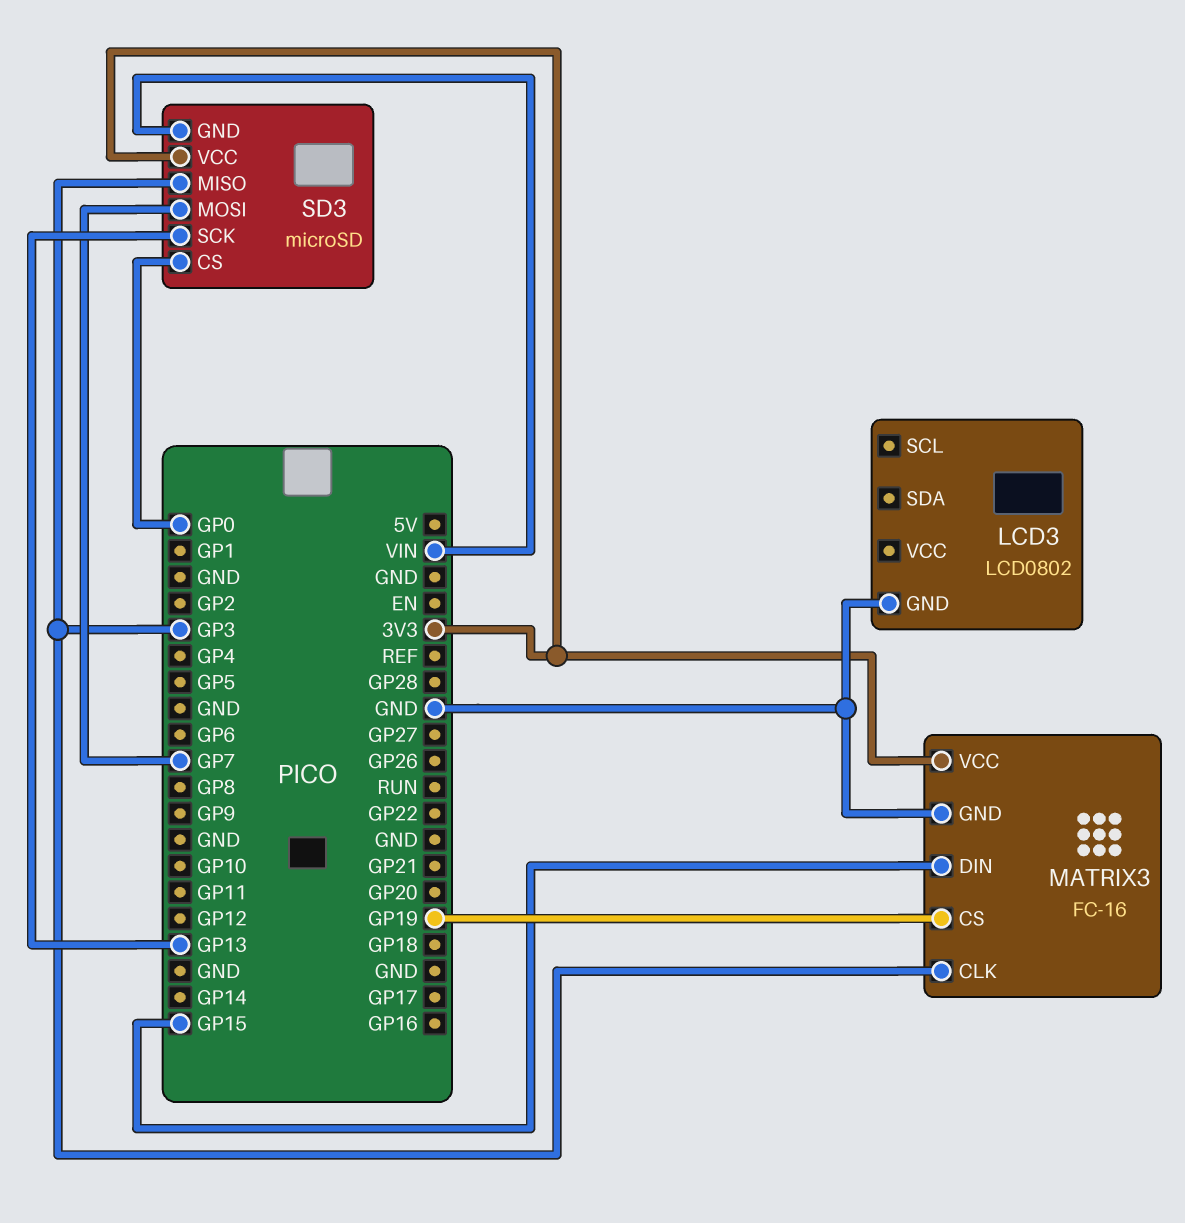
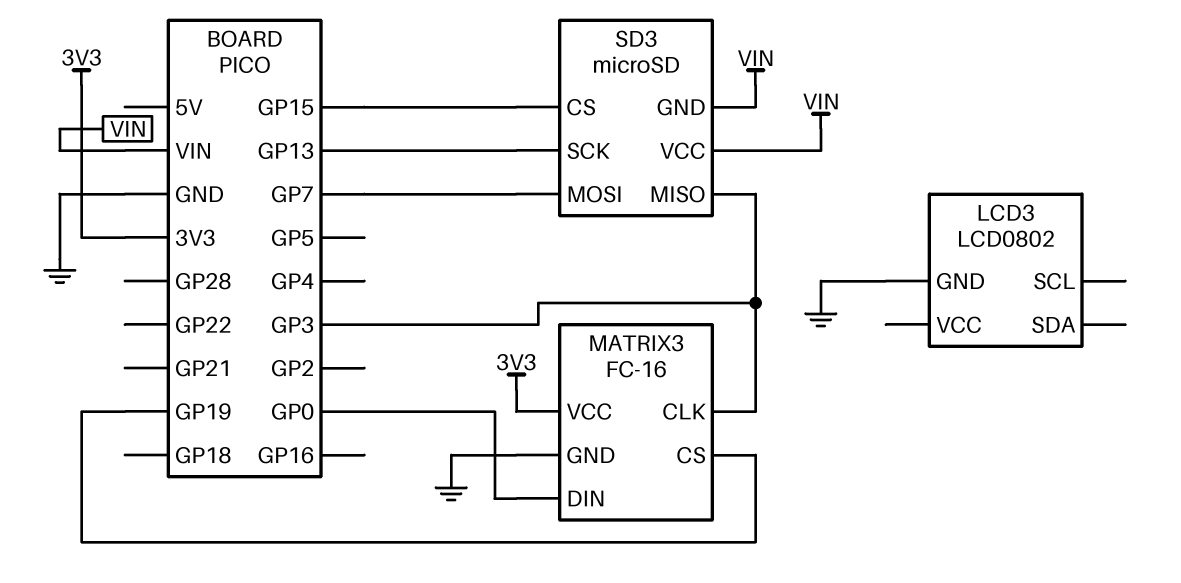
MATRIX3 pin DIN: GP15 -> GP0
SD3 pin CS: GP0 -> GP15
SD3 pin VCC: 3V3 -> VIN

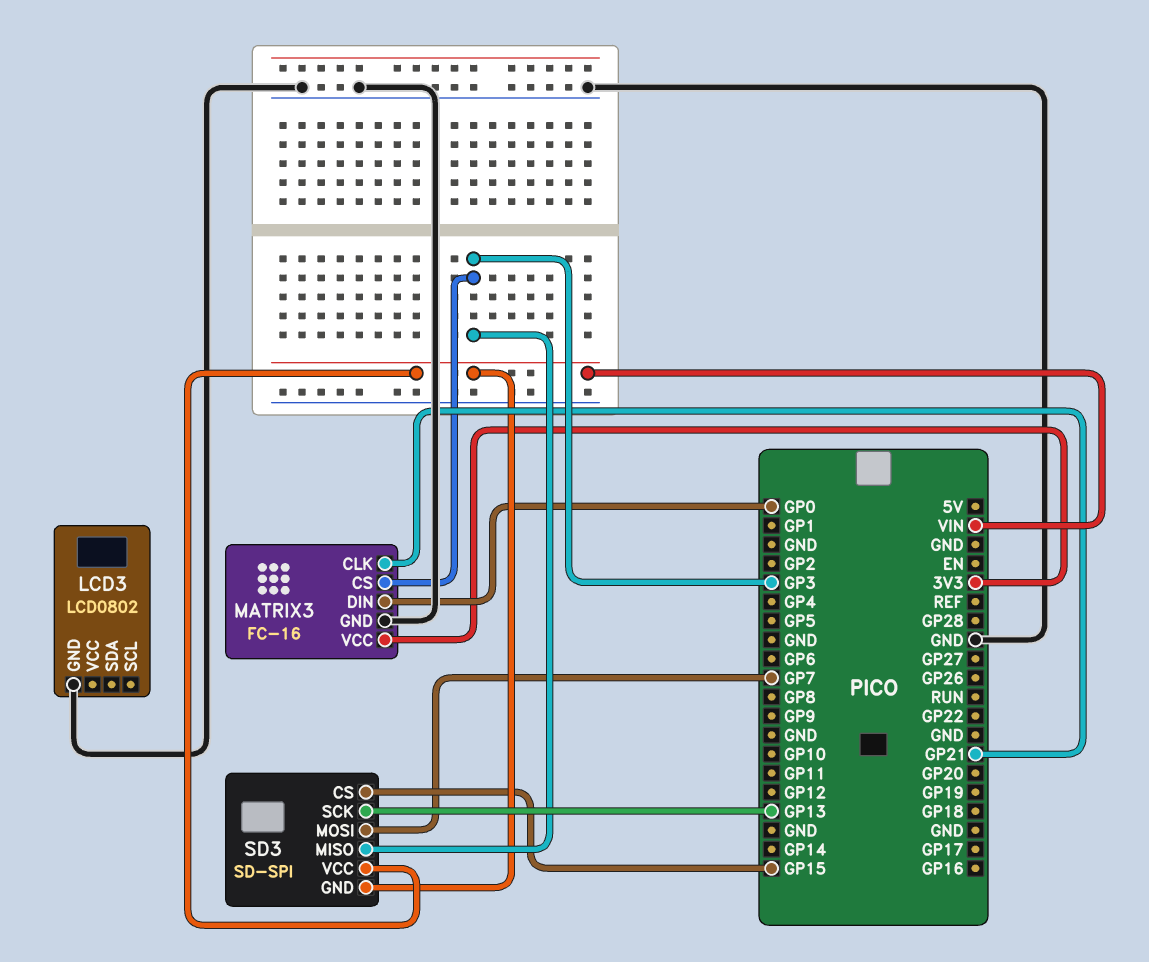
MATRIX3 pin CLK: GP3 -> GP21
MATRIX3 pin CS: GP19 -> GP3
SD3: microSD -> SD-SPI

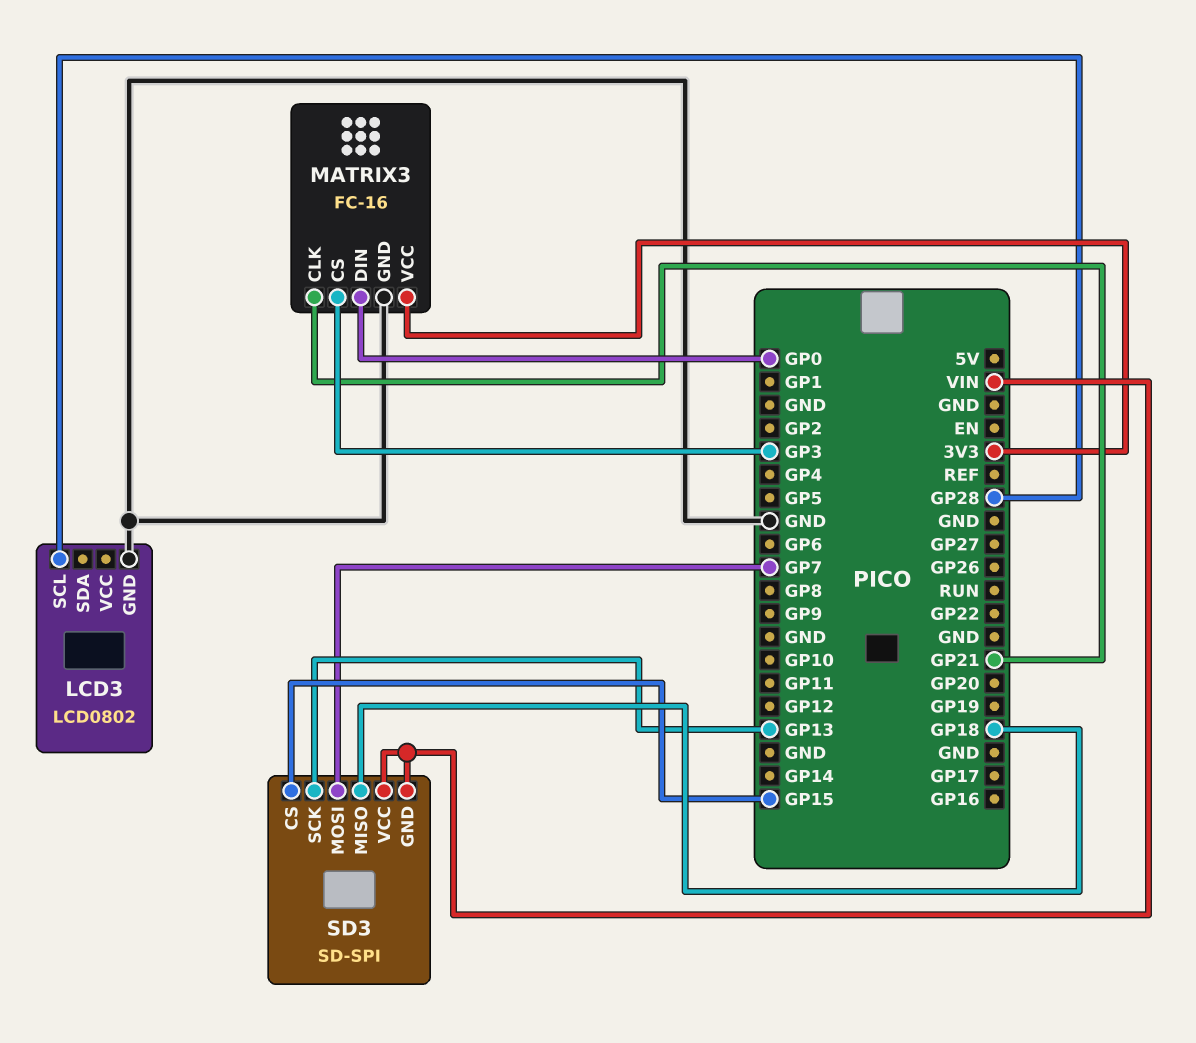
LCD3 pin SCL: none -> GP28
SD3 pin MISO: GP3 -> GP18

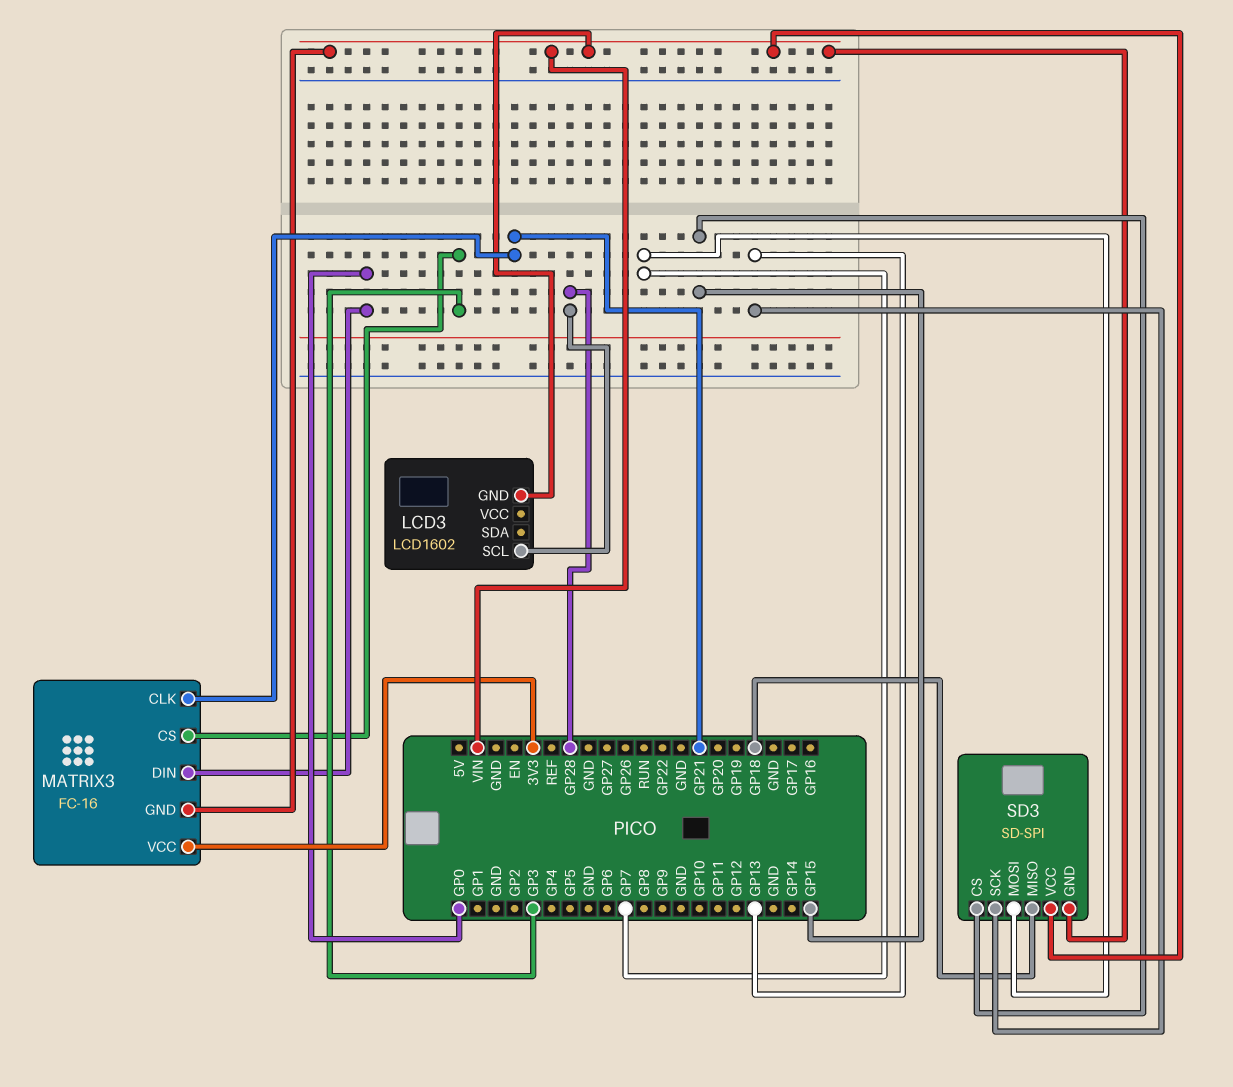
LCD3: LCD0802 -> LCD1602
LCD3 pin GND: GND -> VIN
MATRIX3 pin GND: GND -> VIN

